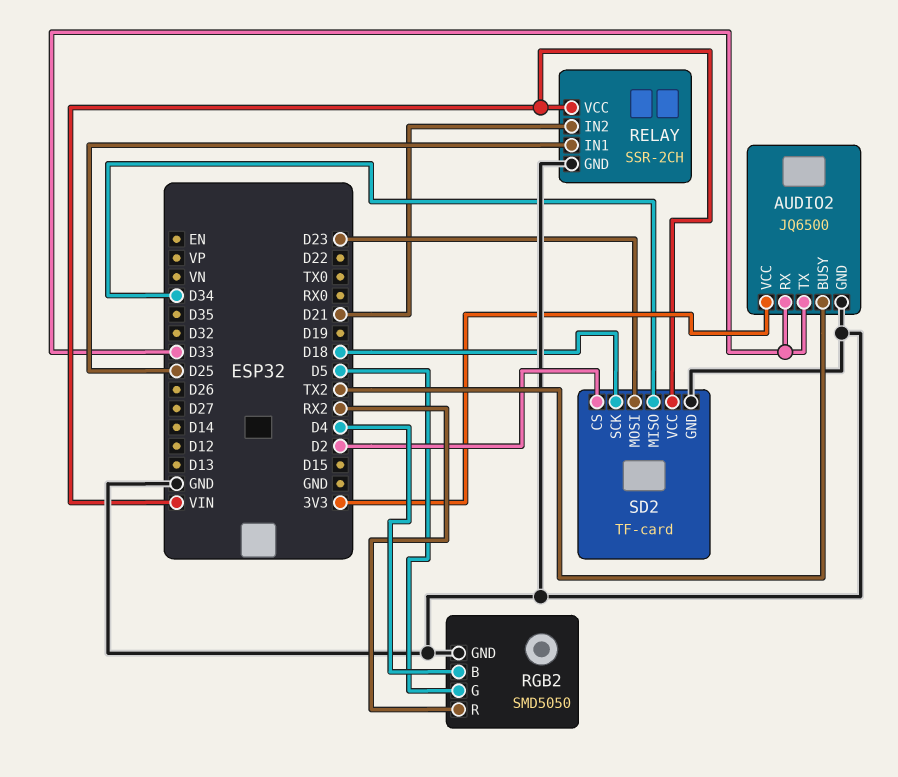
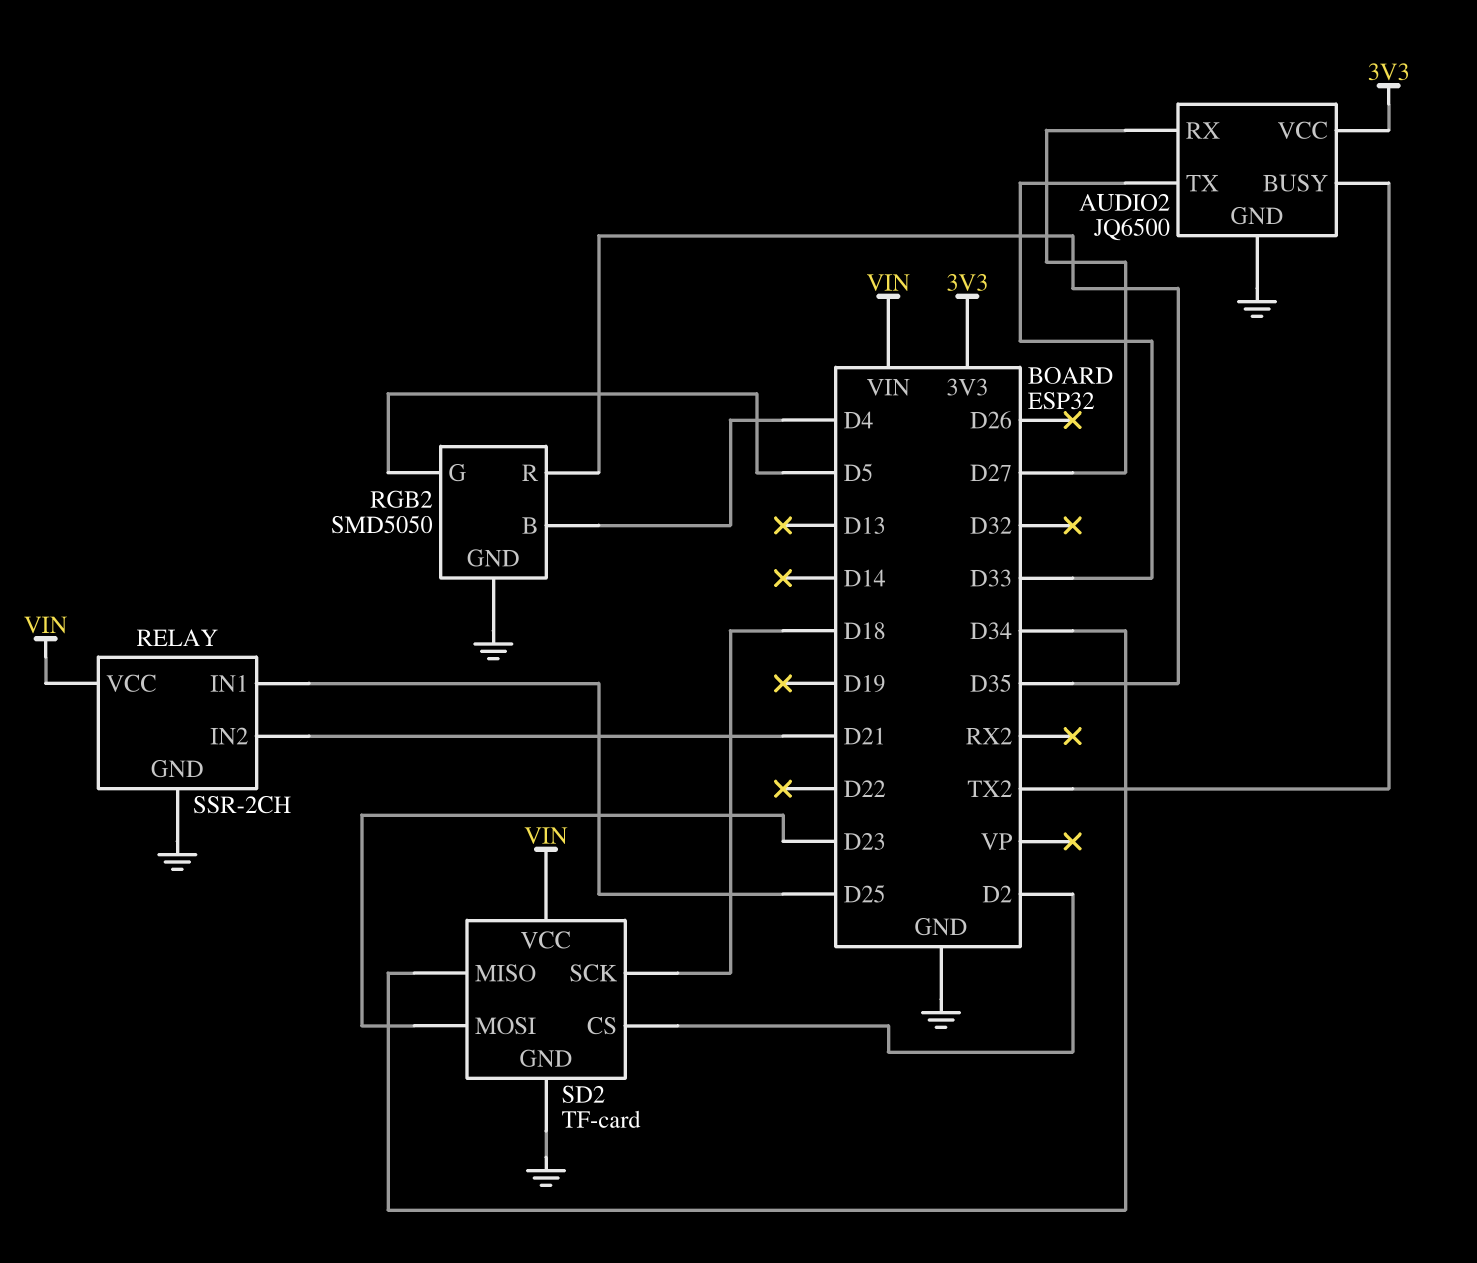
AUDIO2 pin RX: D33 -> D27
RGB2 pin R: RX2 -> D35

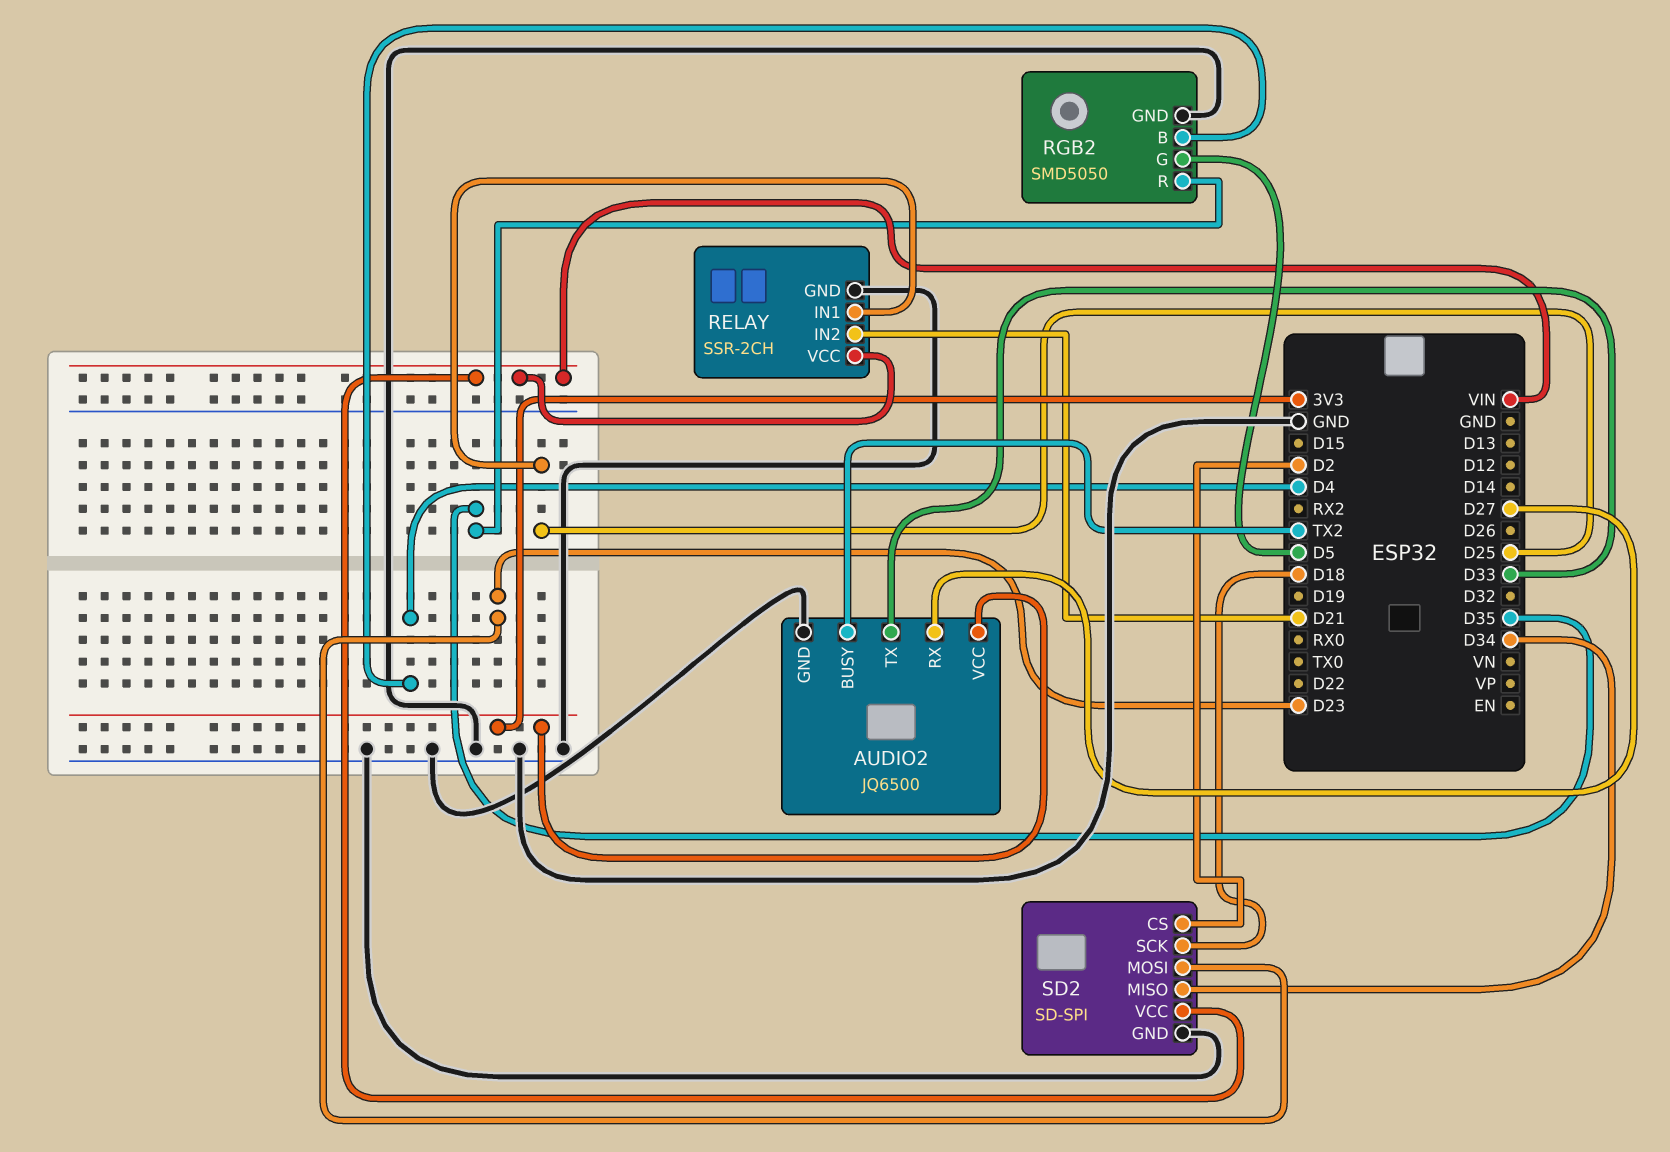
SD2: TF-card -> SD-SPI

